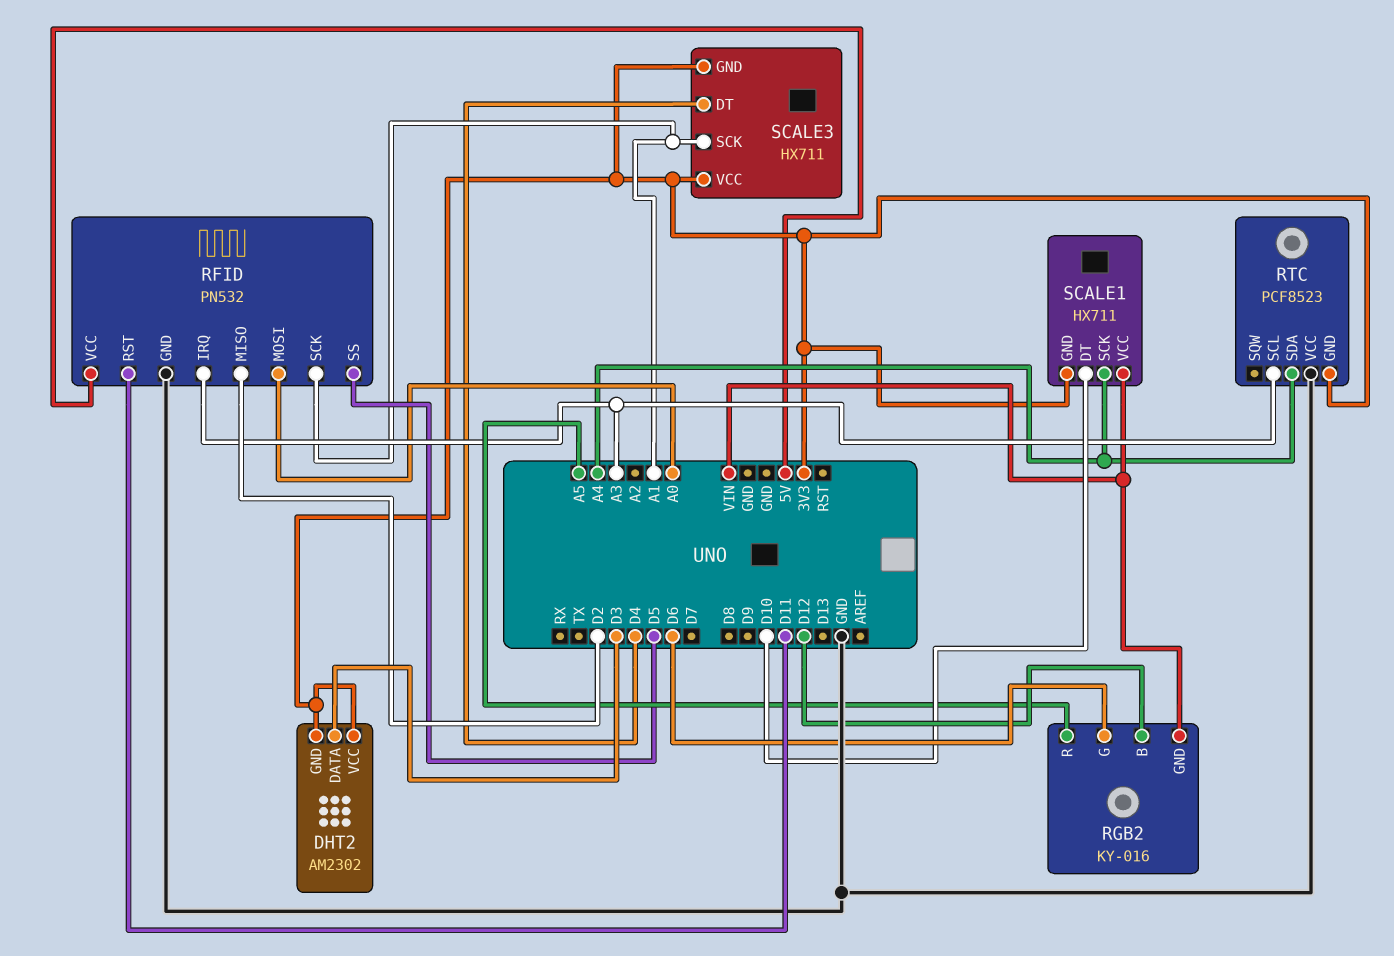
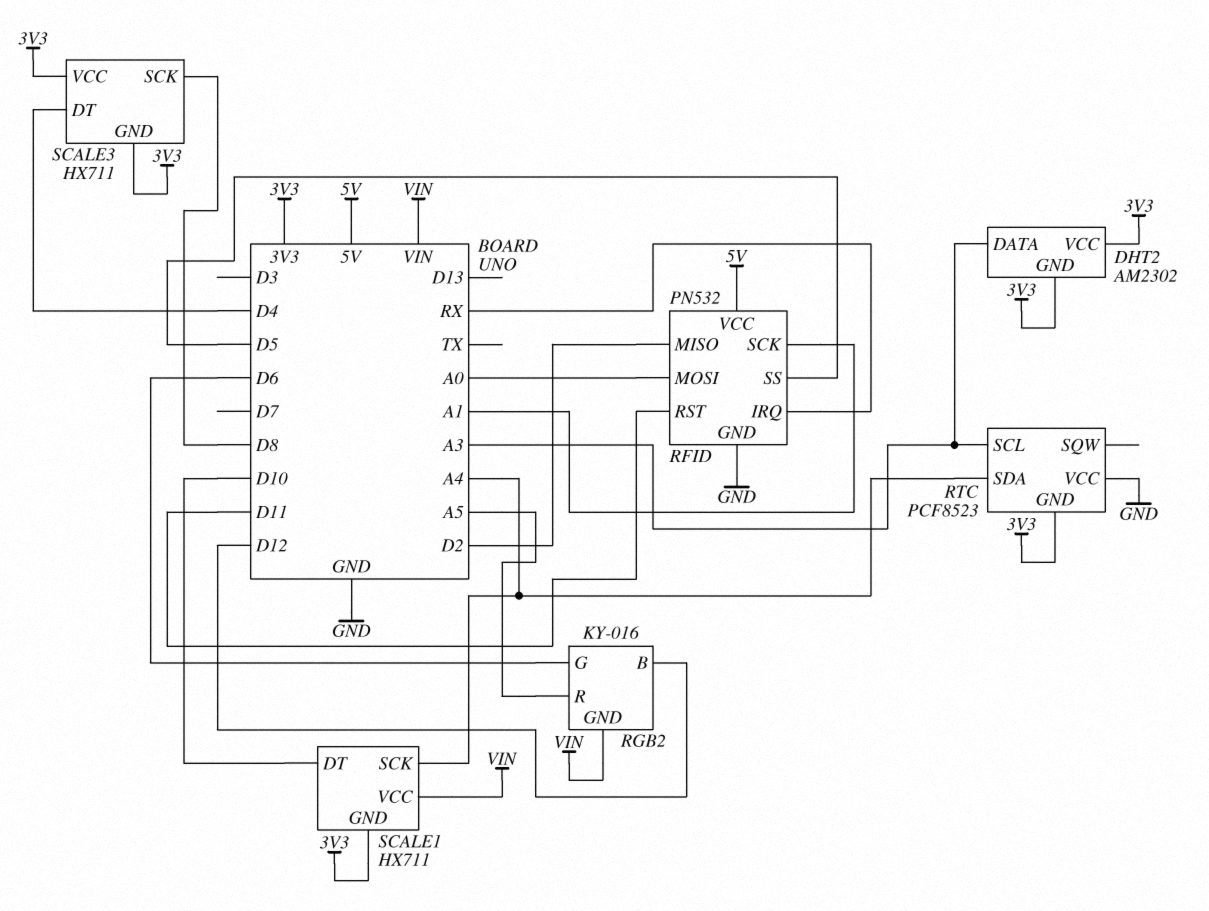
DHT2 pin DATA: D3 -> A3
RFID pin IRQ: A3 -> RX
SCALE3 pin SCK: A1 -> D8

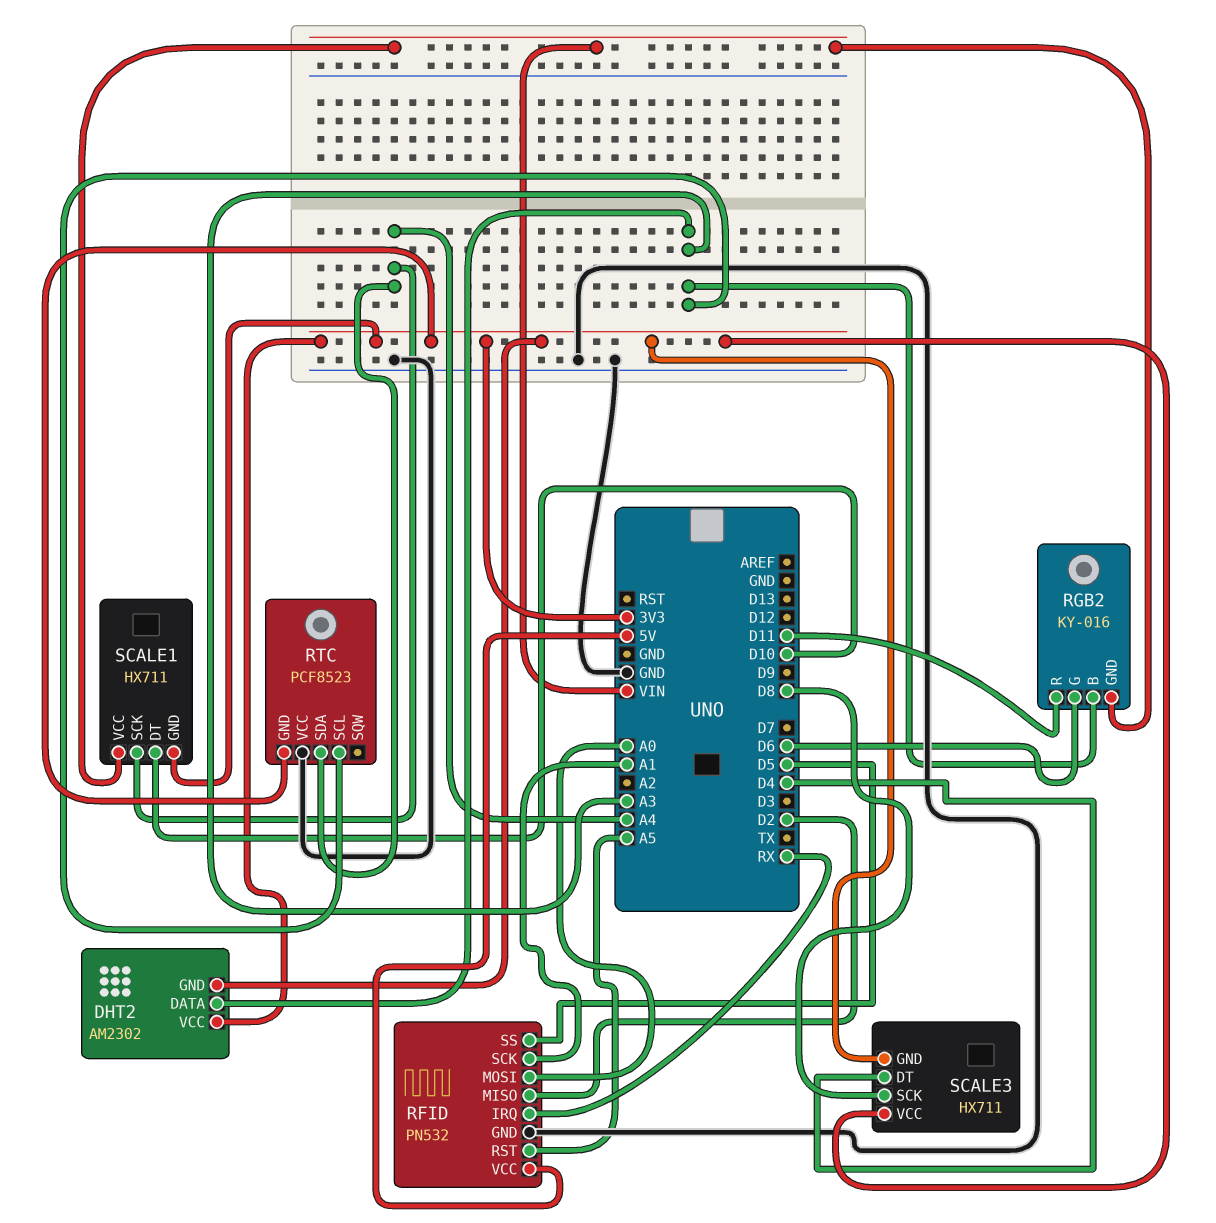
RFID pin RST: D11 -> A5
RGB2 pin B: D12 -> A3
RGB2 pin R: A5 -> D11

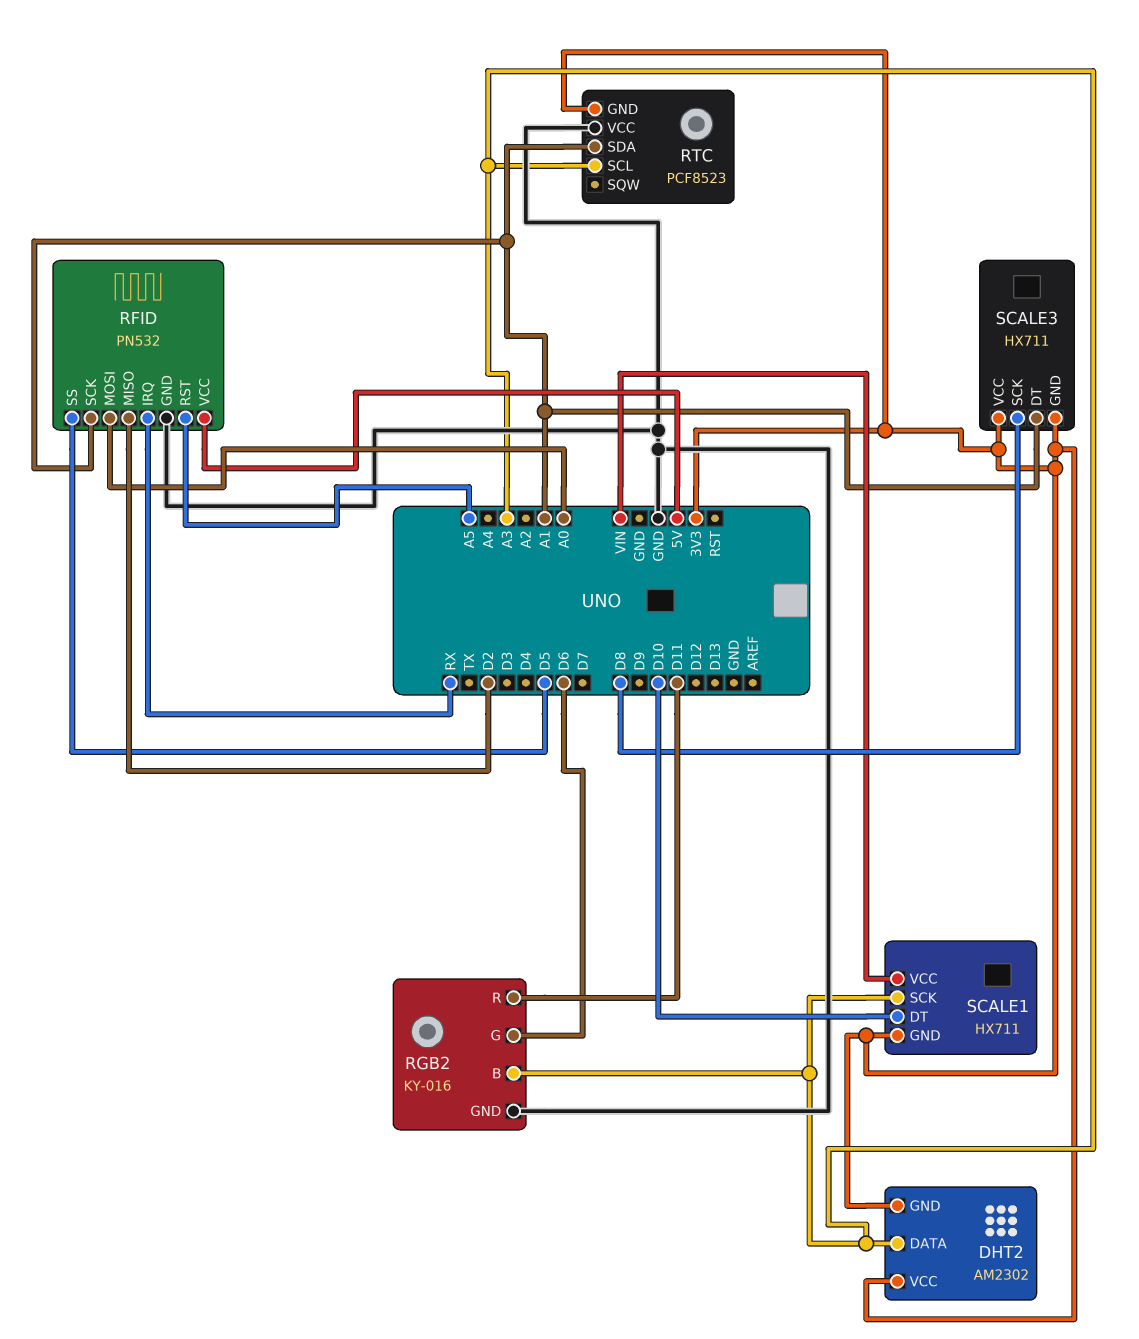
RGB2 pin GND: VIN -> GND
RTC pin SDA: A4 -> A1
SCALE1 pin SCK: A4 -> A3
SCALE3 pin DT: D4 -> A1

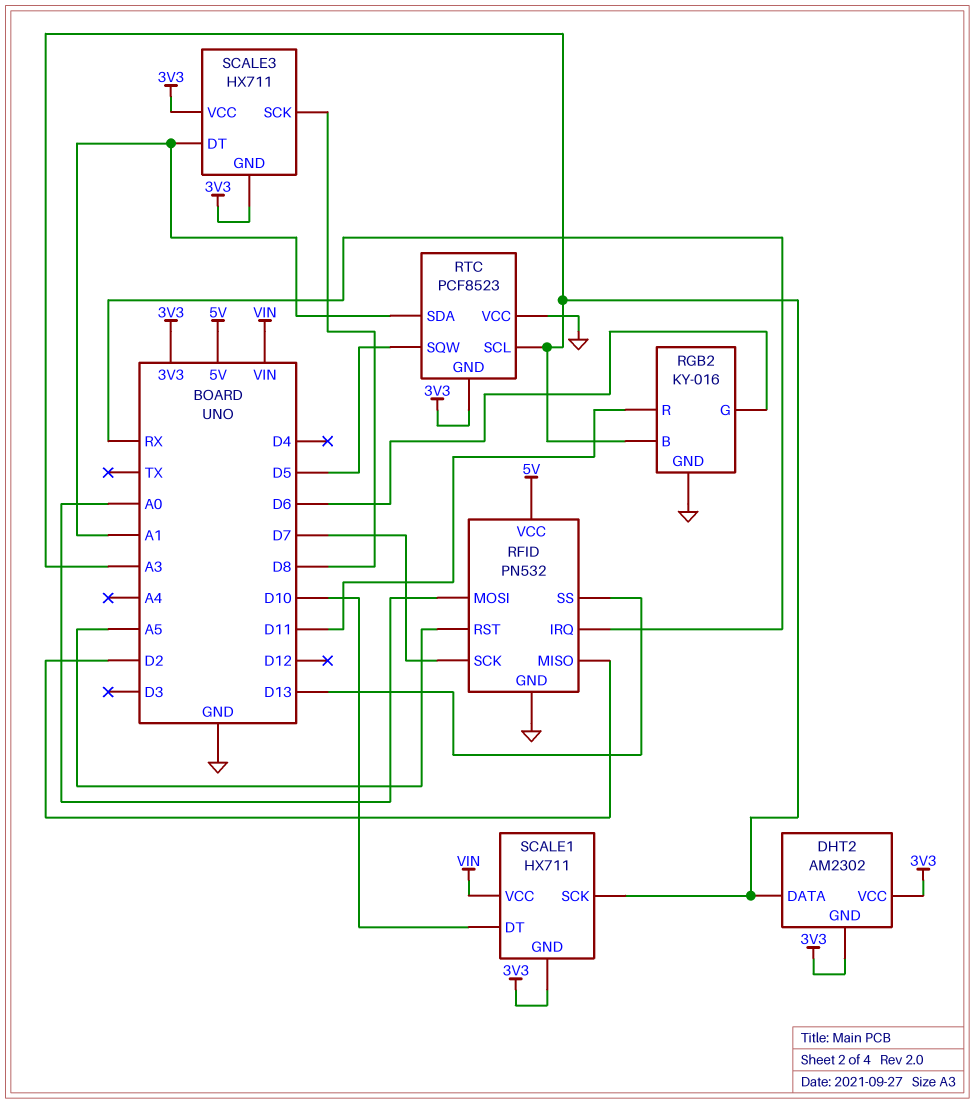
RFID pin SCK: A1 -> D7
RFID pin SS: D5 -> D13
RTC pin SQW: none -> D5

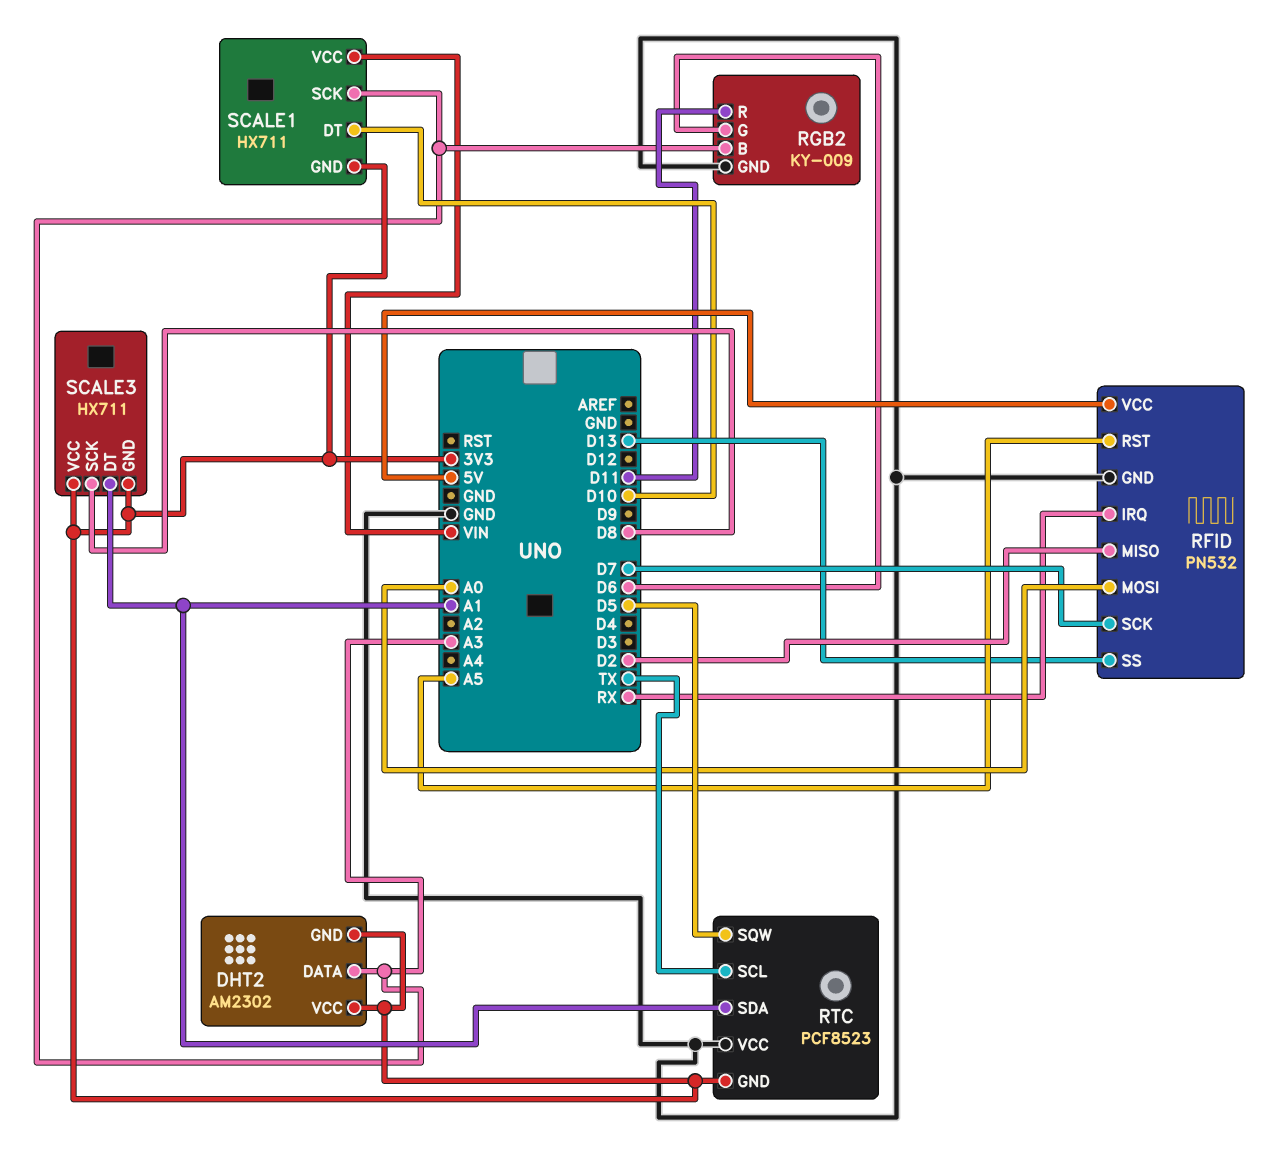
RGB2: KY-016 -> KY-009
RTC pin SCL: A3 -> TX

